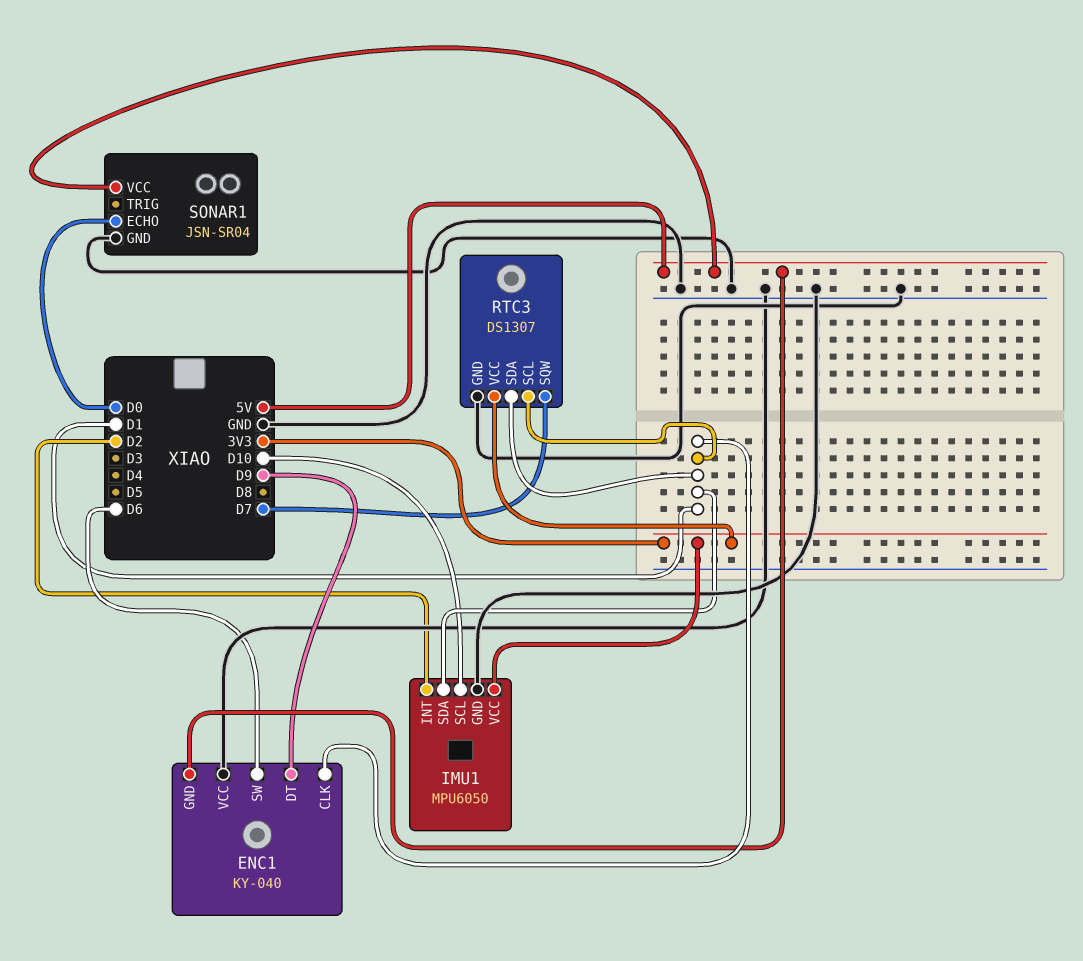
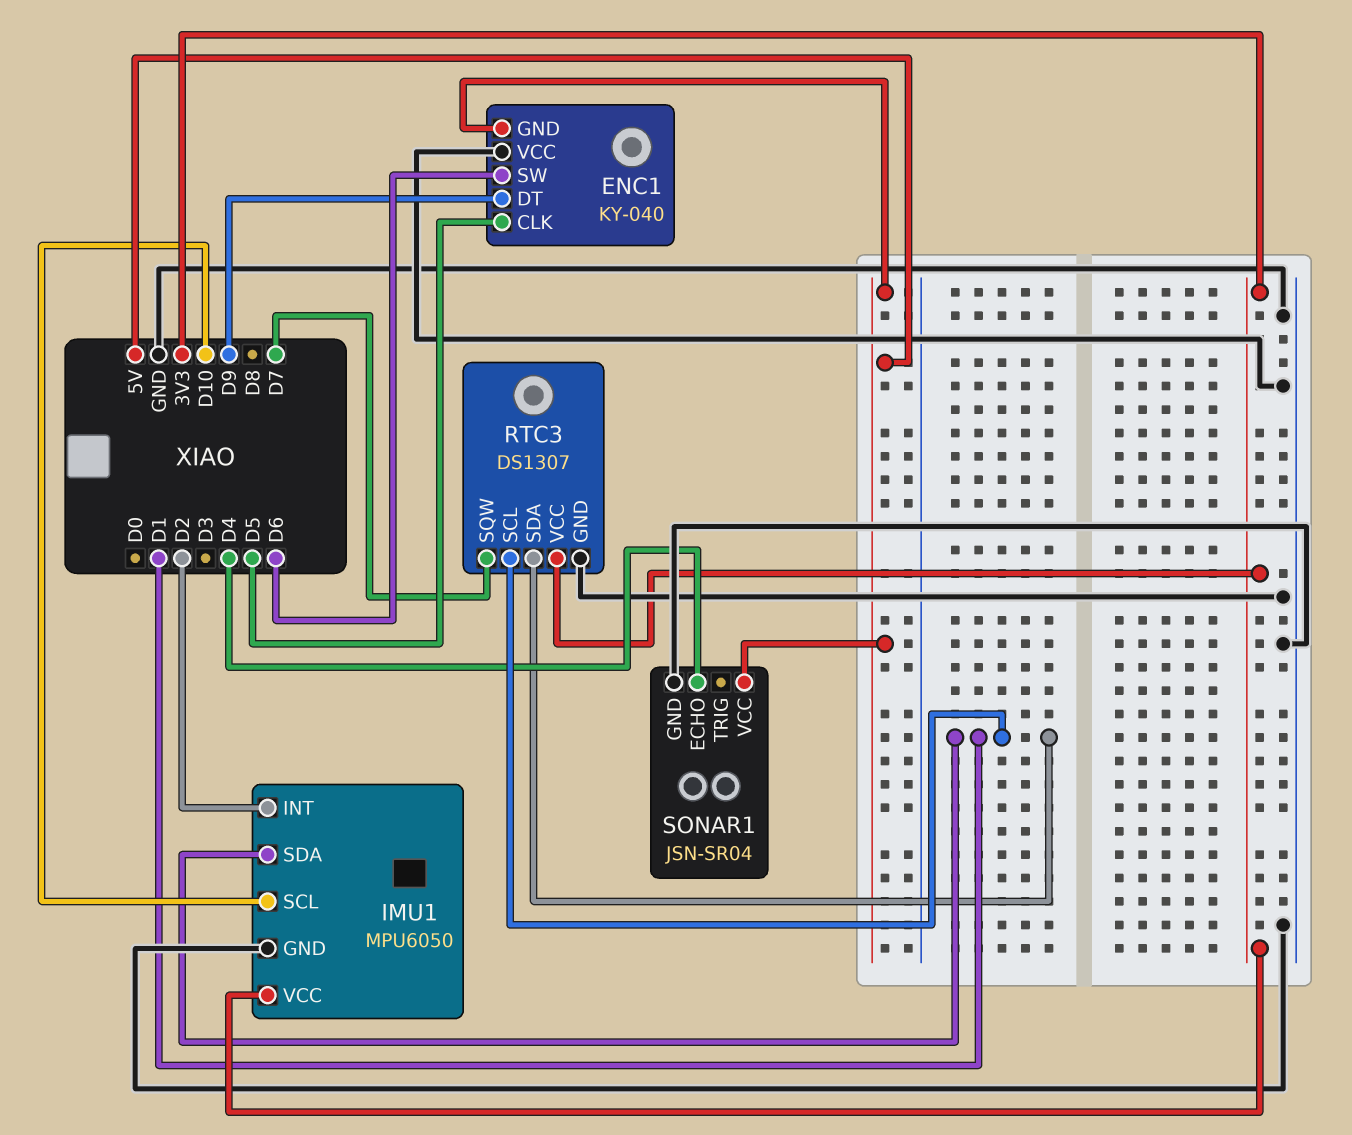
ENC1 pin CLK: D1 -> D5
SONAR1 pin ECHO: D0 -> D4

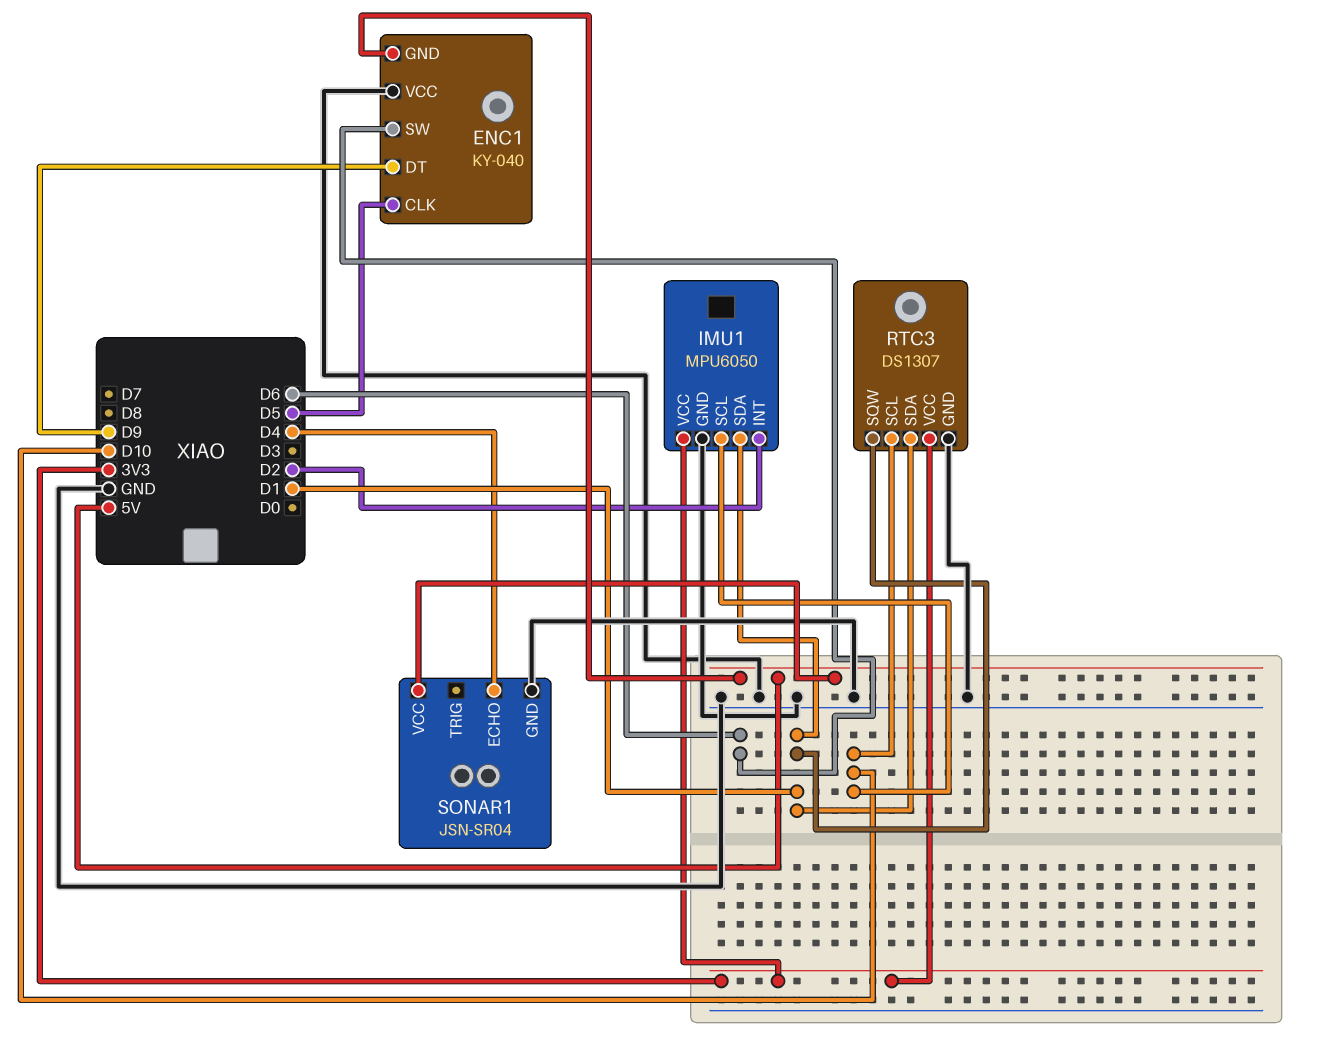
RTC3 pin SCL: D1 -> D10
RTC3 pin SQW: D7 -> D1

